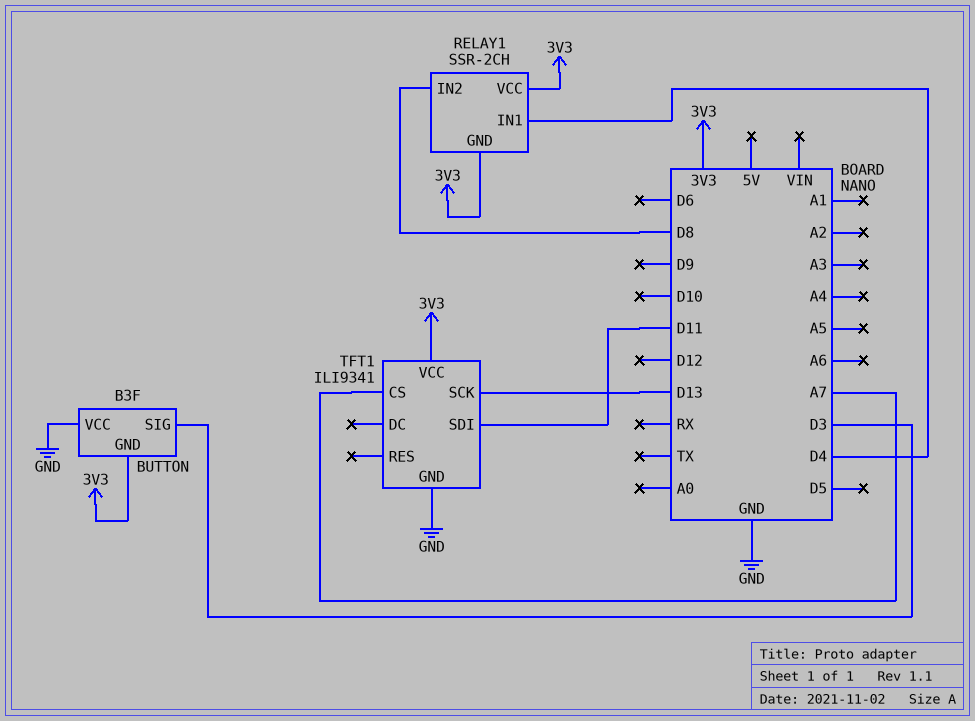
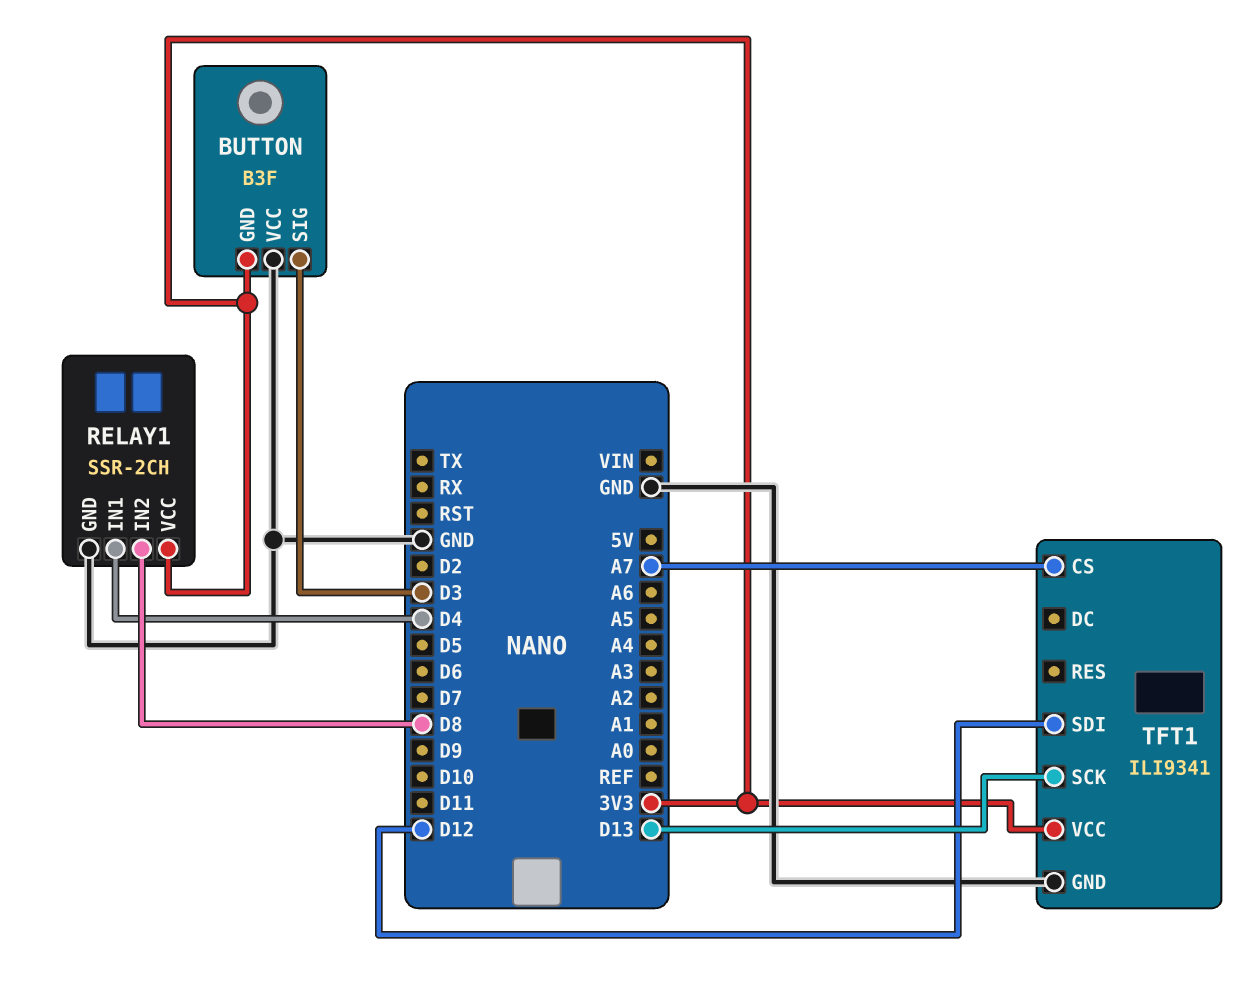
RELAY1 pin GND: 3V3 -> GND
TFT1 pin SDI: D11 -> D12

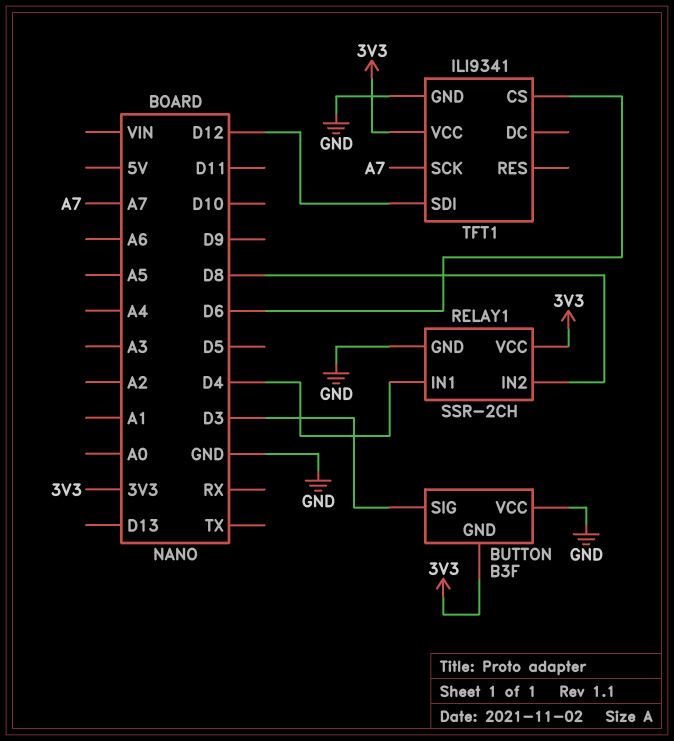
TFT1 pin CS: A7 -> D6
TFT1 pin SCK: D13 -> A7

